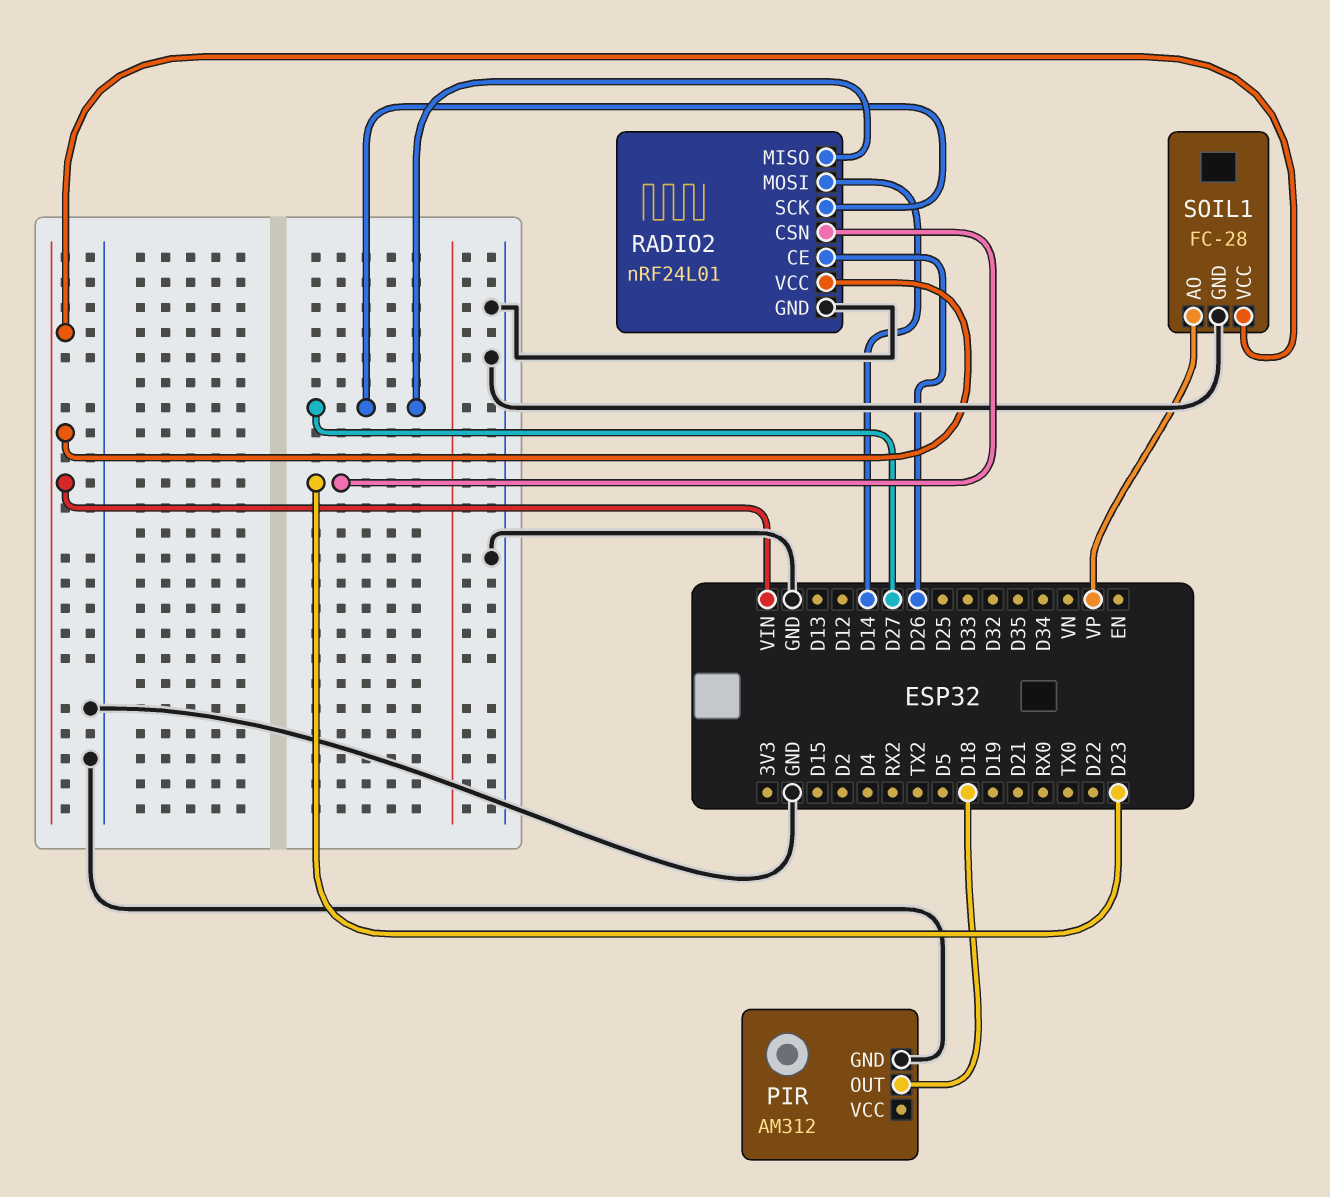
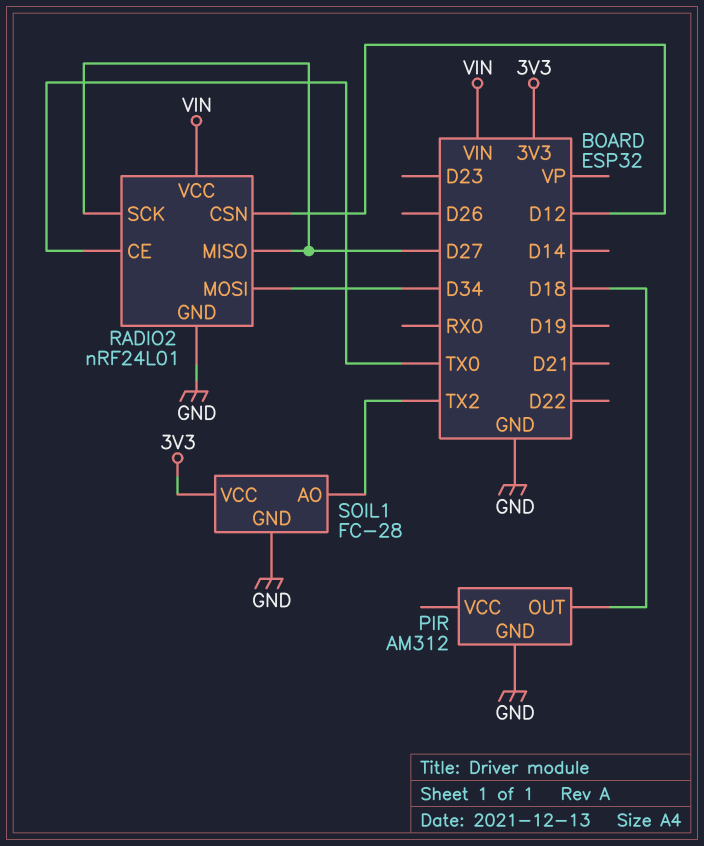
RADIO2 pin CE: D26 -> TX0
RADIO2 pin CSN: D23 -> D12
RADIO2 pin MOSI: D14 -> D34
SOIL1 pin AO: VP -> TX2
SOIL1 pin VCC: VIN -> 3V3

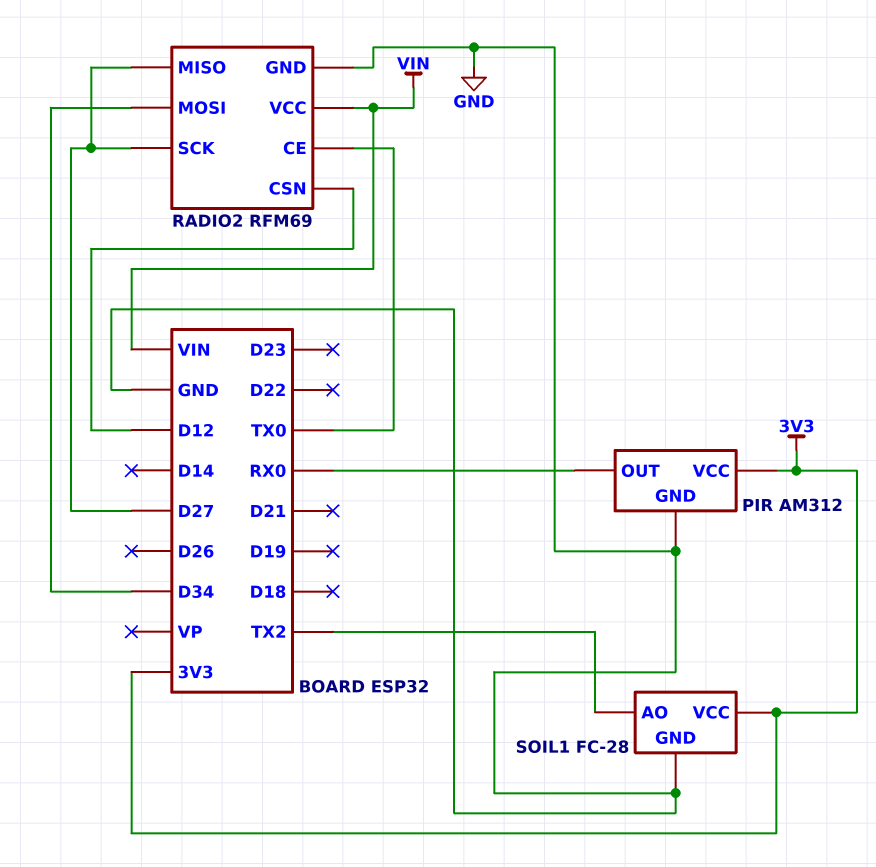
PIR pin OUT: D18 -> RX0
PIR pin VCC: none -> 3V3
RADIO2: nRF24L01 -> RFM69

